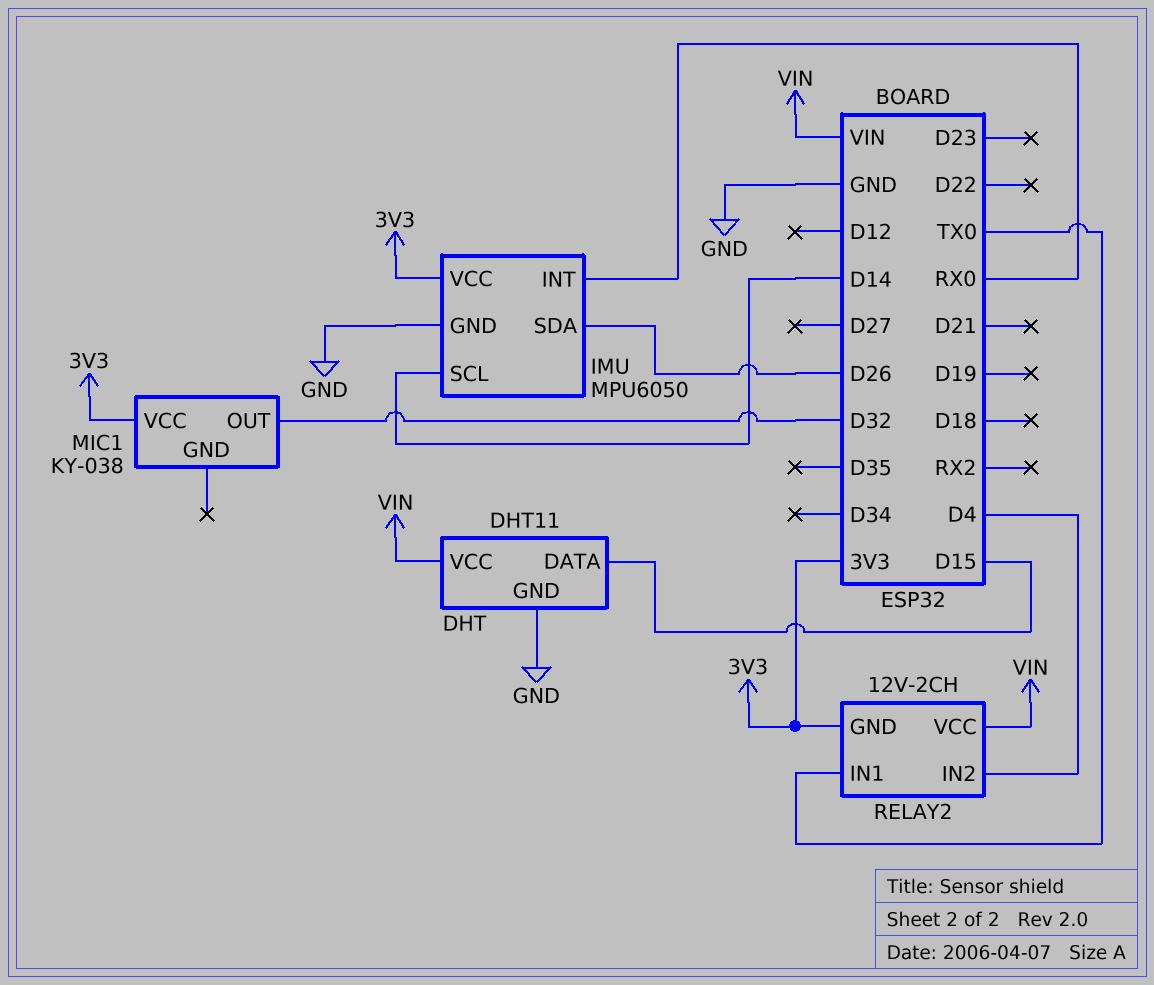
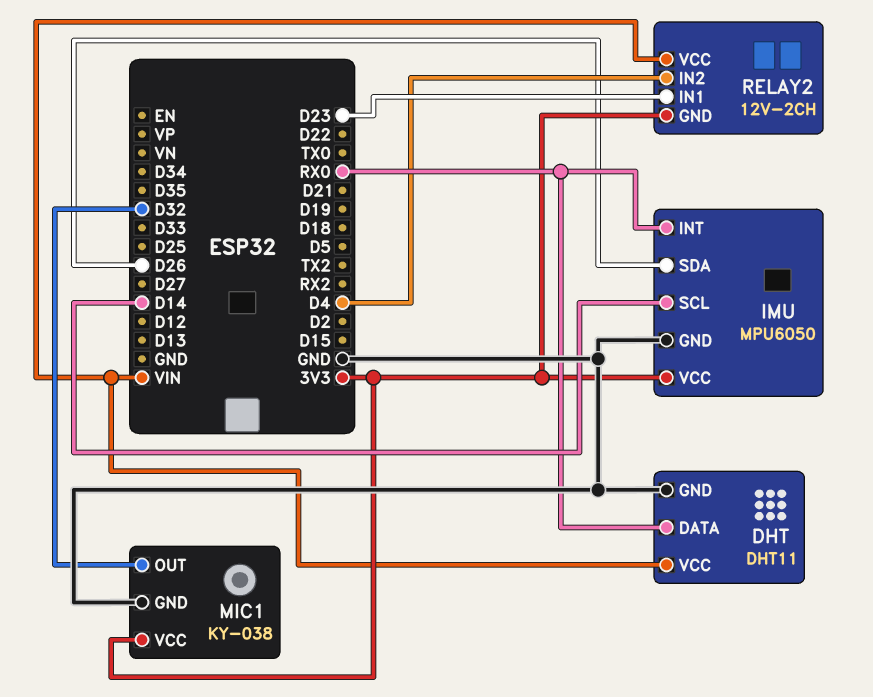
DHT pin DATA: D15 -> RX0
MIC1 pin GND: none -> GND
RELAY2 pin IN1: TX0 -> D23

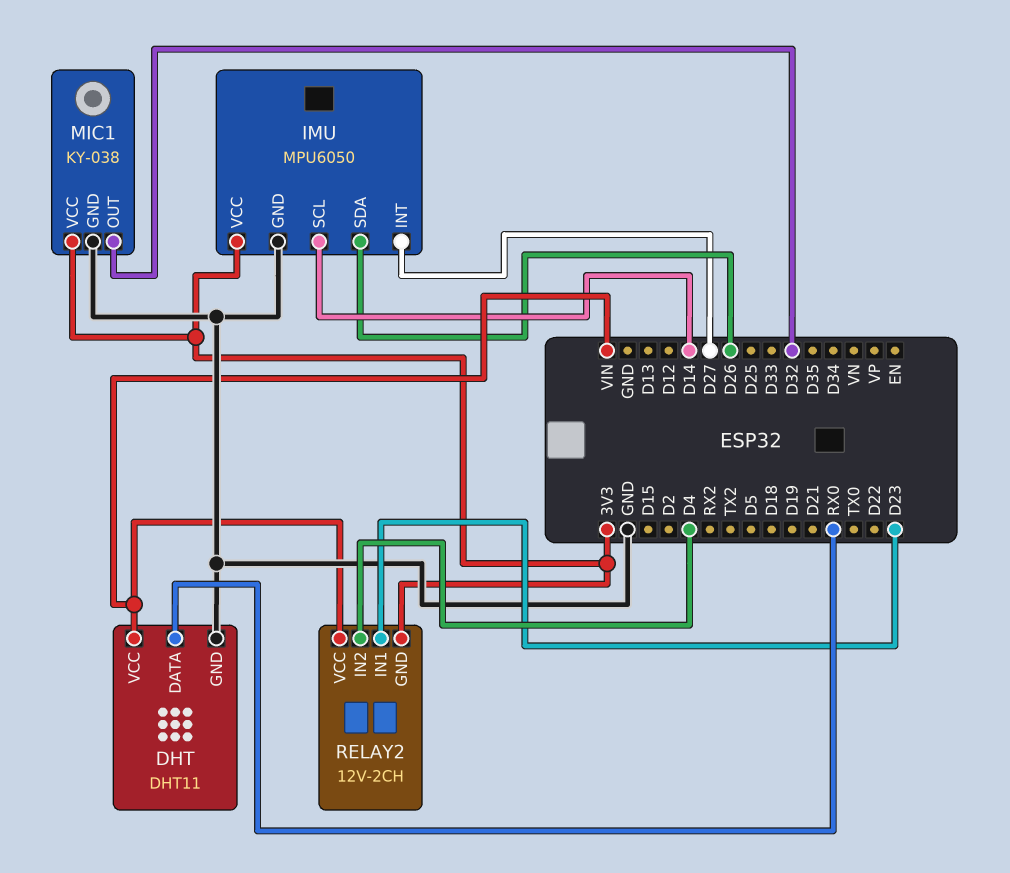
IMU pin INT: RX0 -> D27

